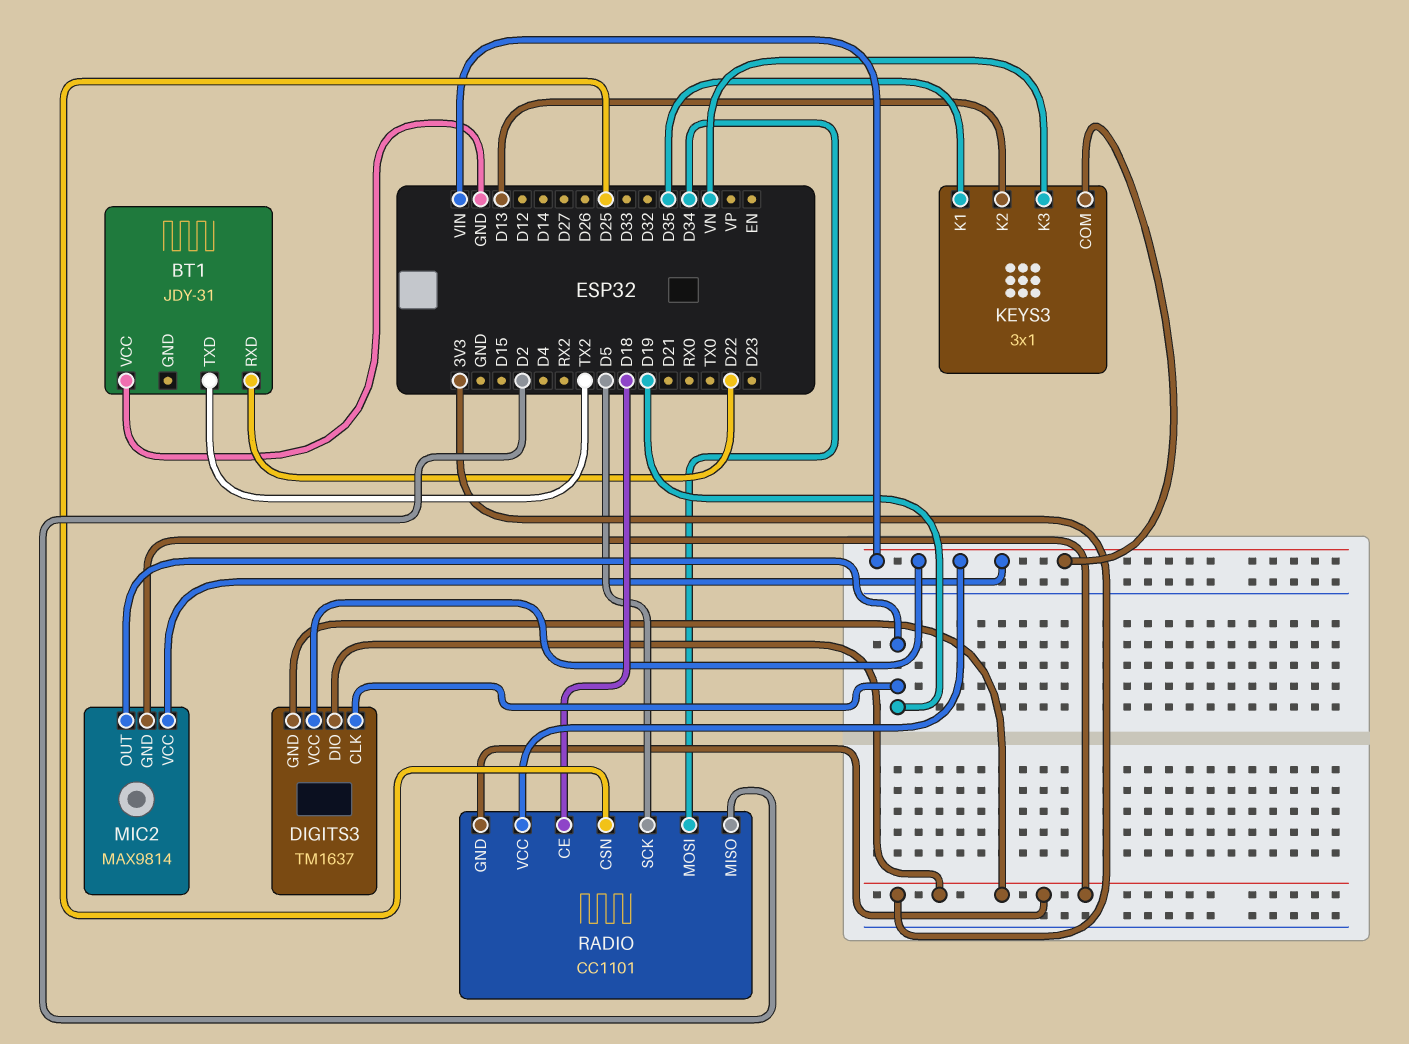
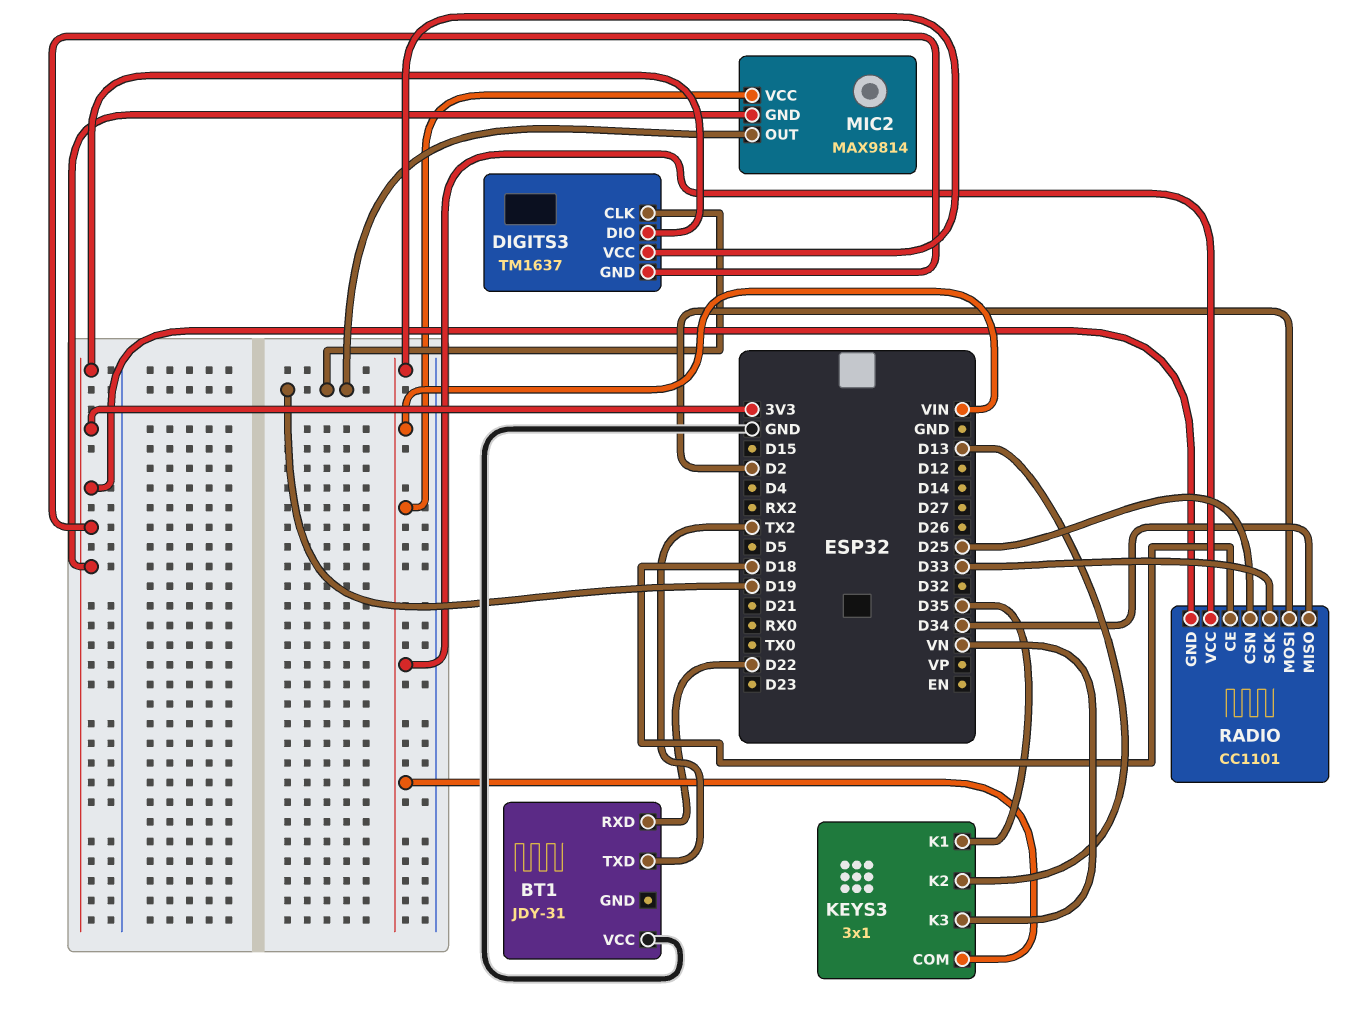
RADIO pin MISO: D2 -> D34
RADIO pin MOSI: D34 -> D2
RADIO pin SCK: D5 -> D33

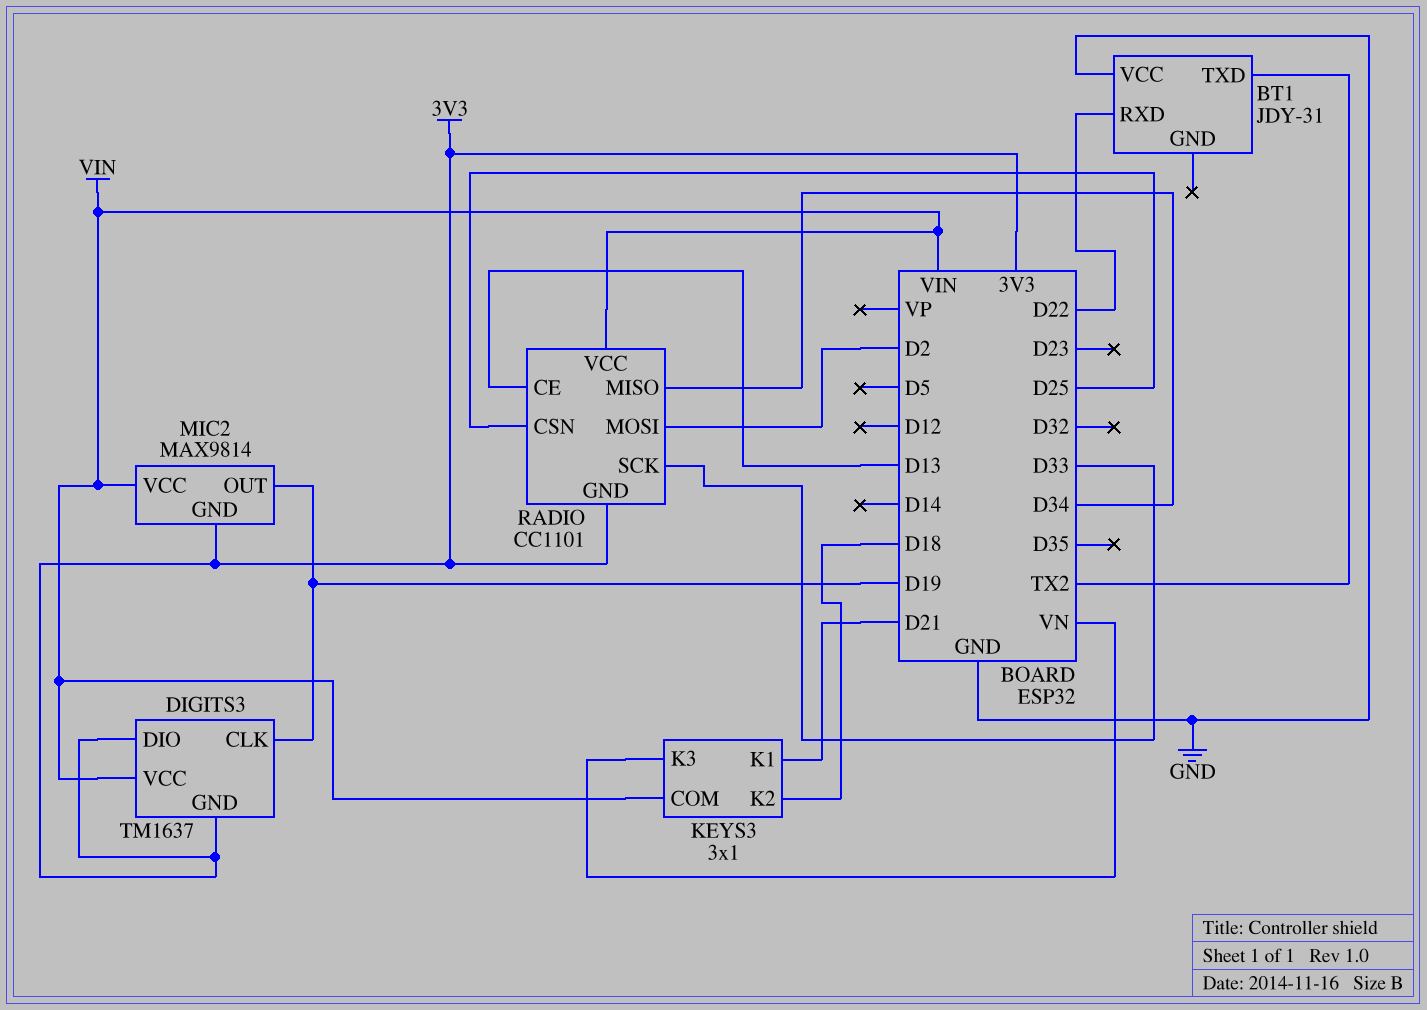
KEYS3 pin K1: D35 -> D21
KEYS3 pin K2: D13 -> D18
RADIO pin CE: D18 -> D13

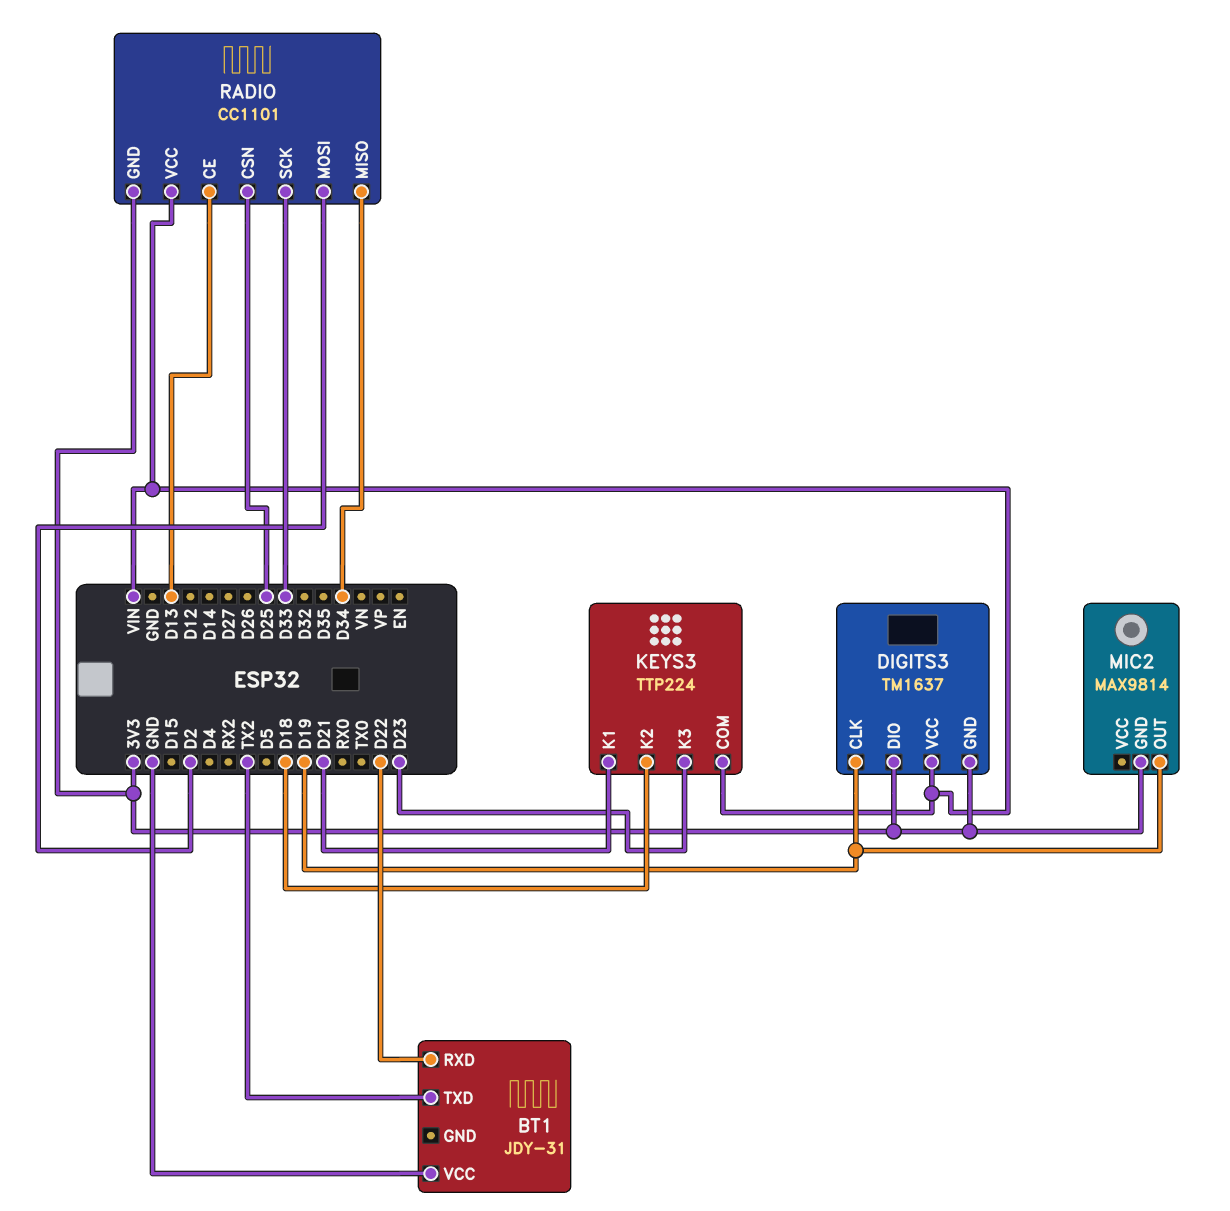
KEYS3: 3x1 -> TTP224
KEYS3 pin K3: VN -> D23
MIC2 pin VCC: VIN -> none

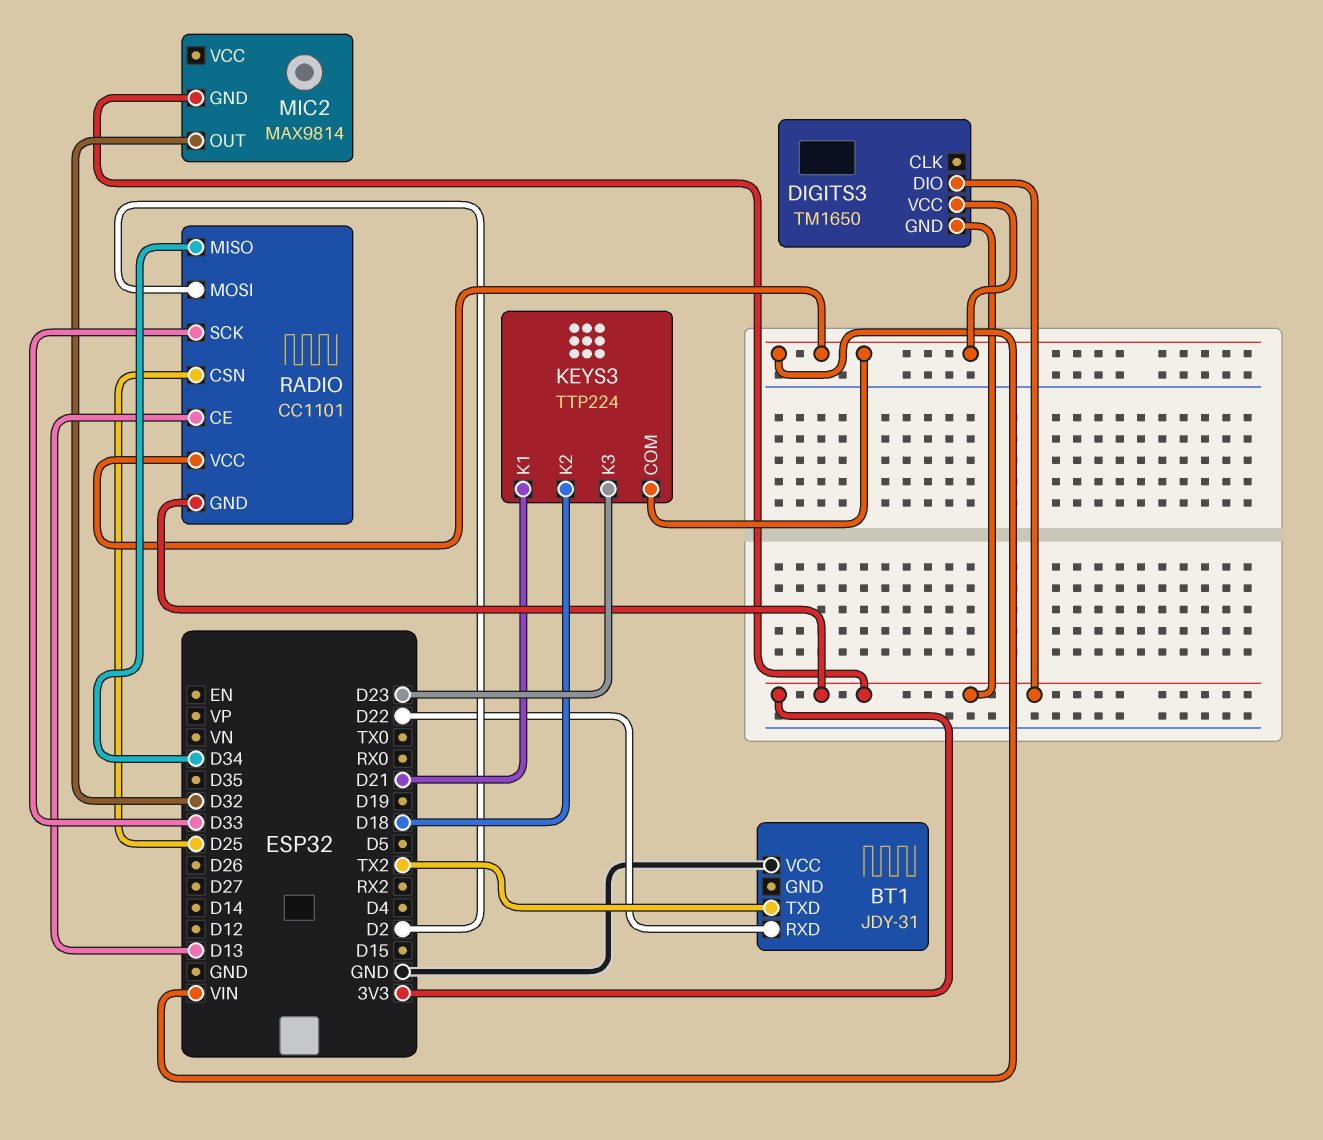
DIGITS3: TM1637 -> TM1650
DIGITS3 pin CLK: D19 -> none
MIC2 pin OUT: D19 -> D32

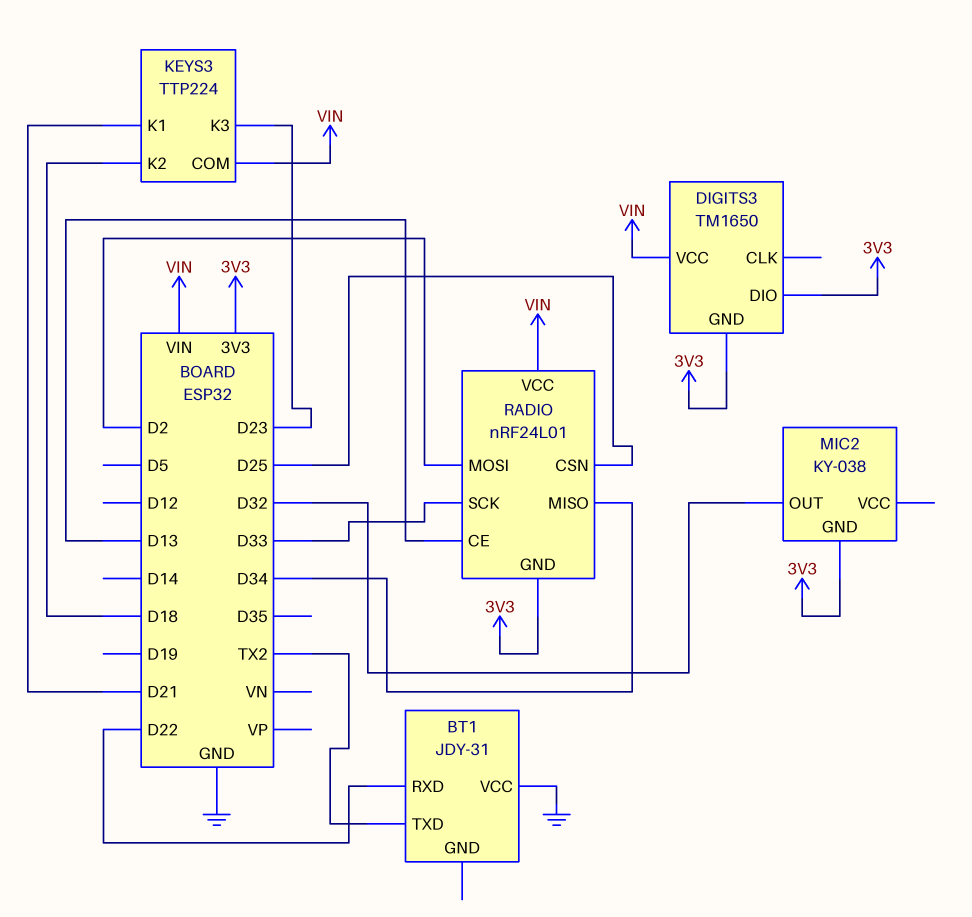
MIC2: MAX9814 -> KY-038
RADIO: CC1101 -> nRF24L01

